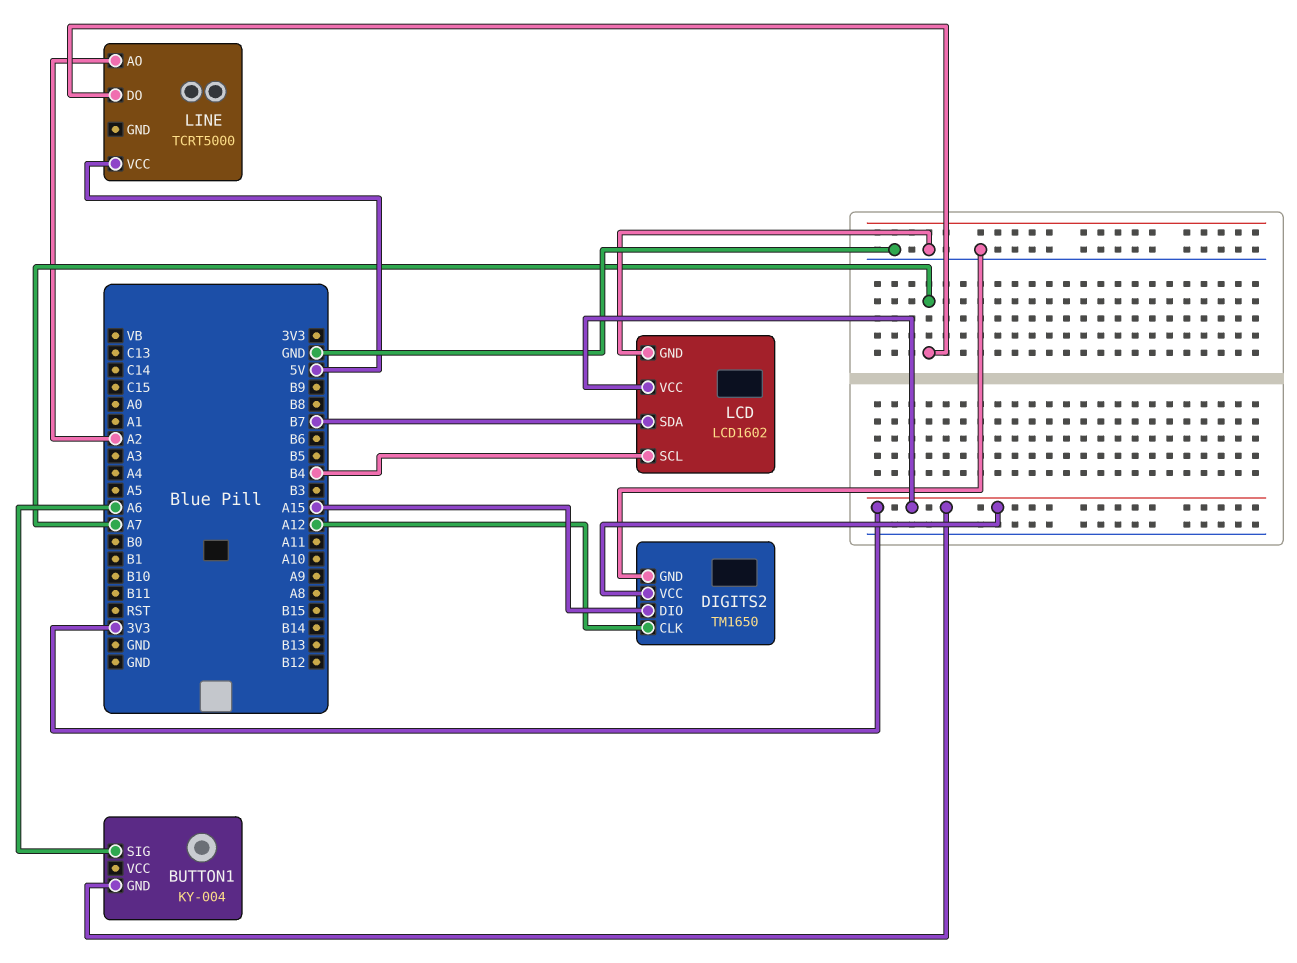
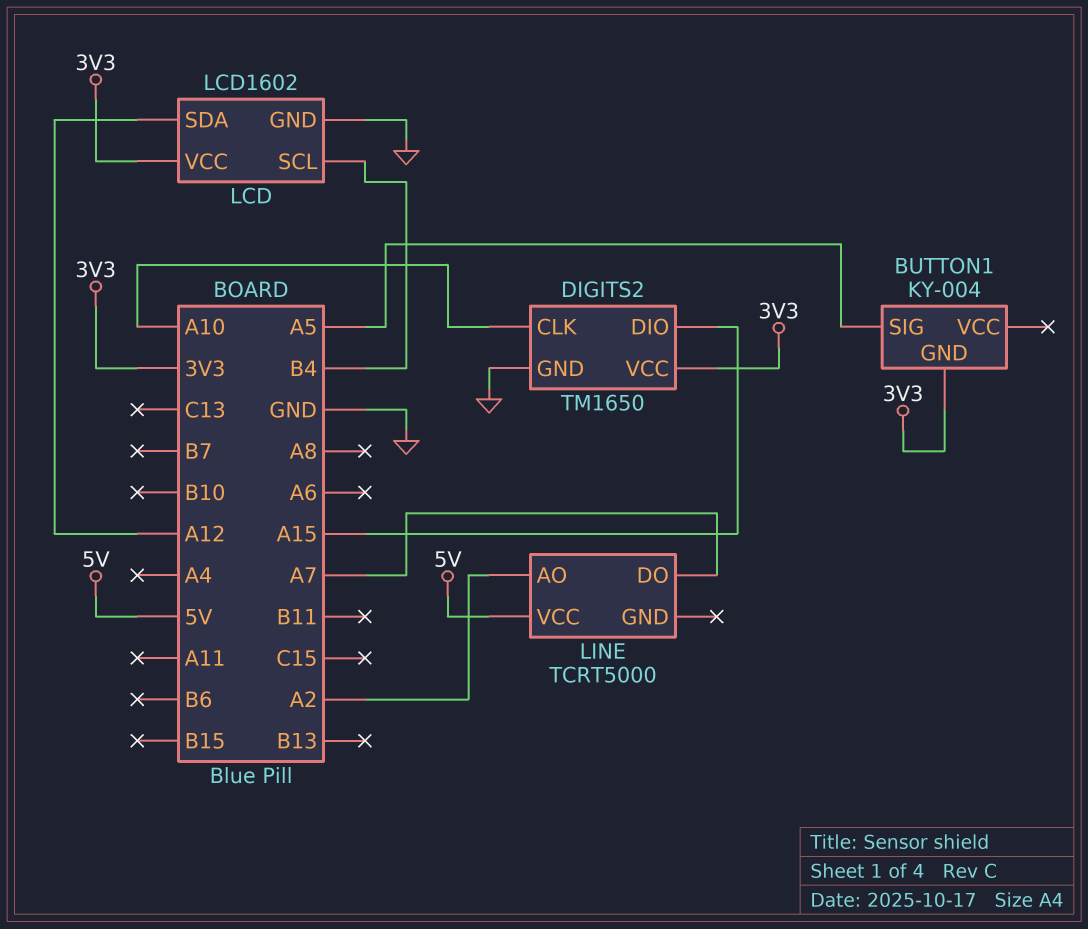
BUTTON1 pin SIG: A6 -> A5
DIGITS2 pin CLK: A12 -> A10
LCD pin SDA: B7 -> A12

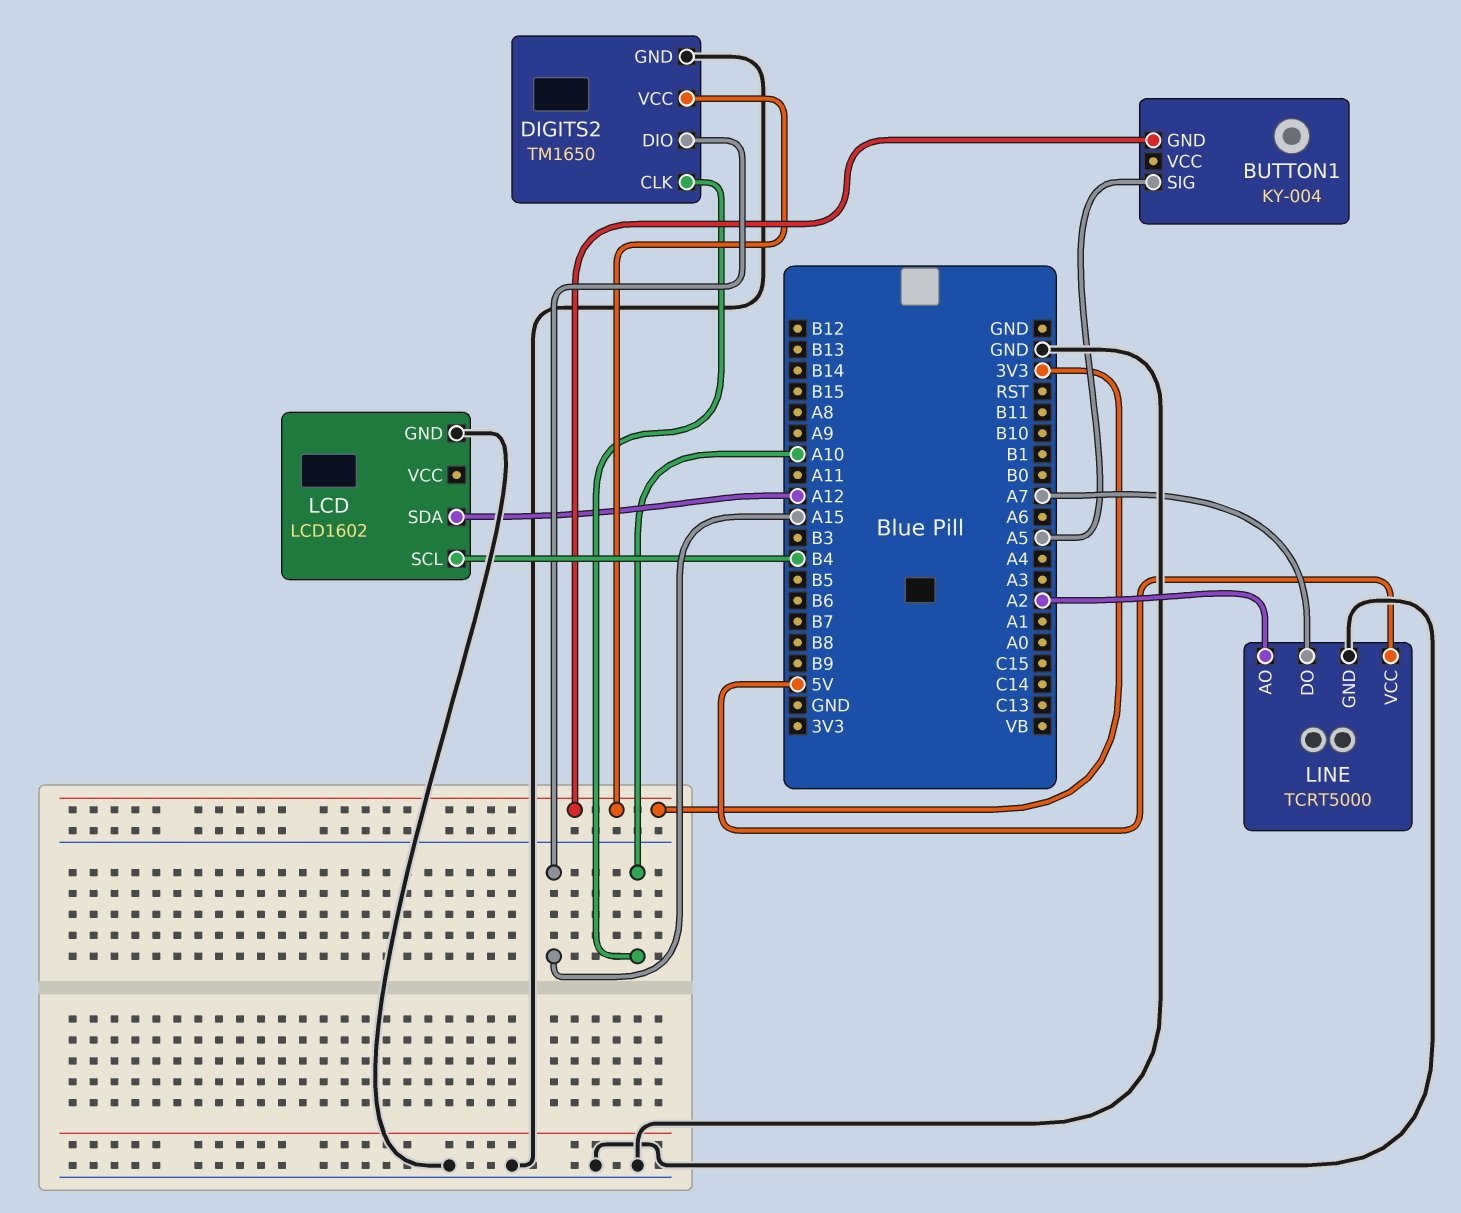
LCD pin VCC: 3V3 -> none
LINE pin GND: none -> GND

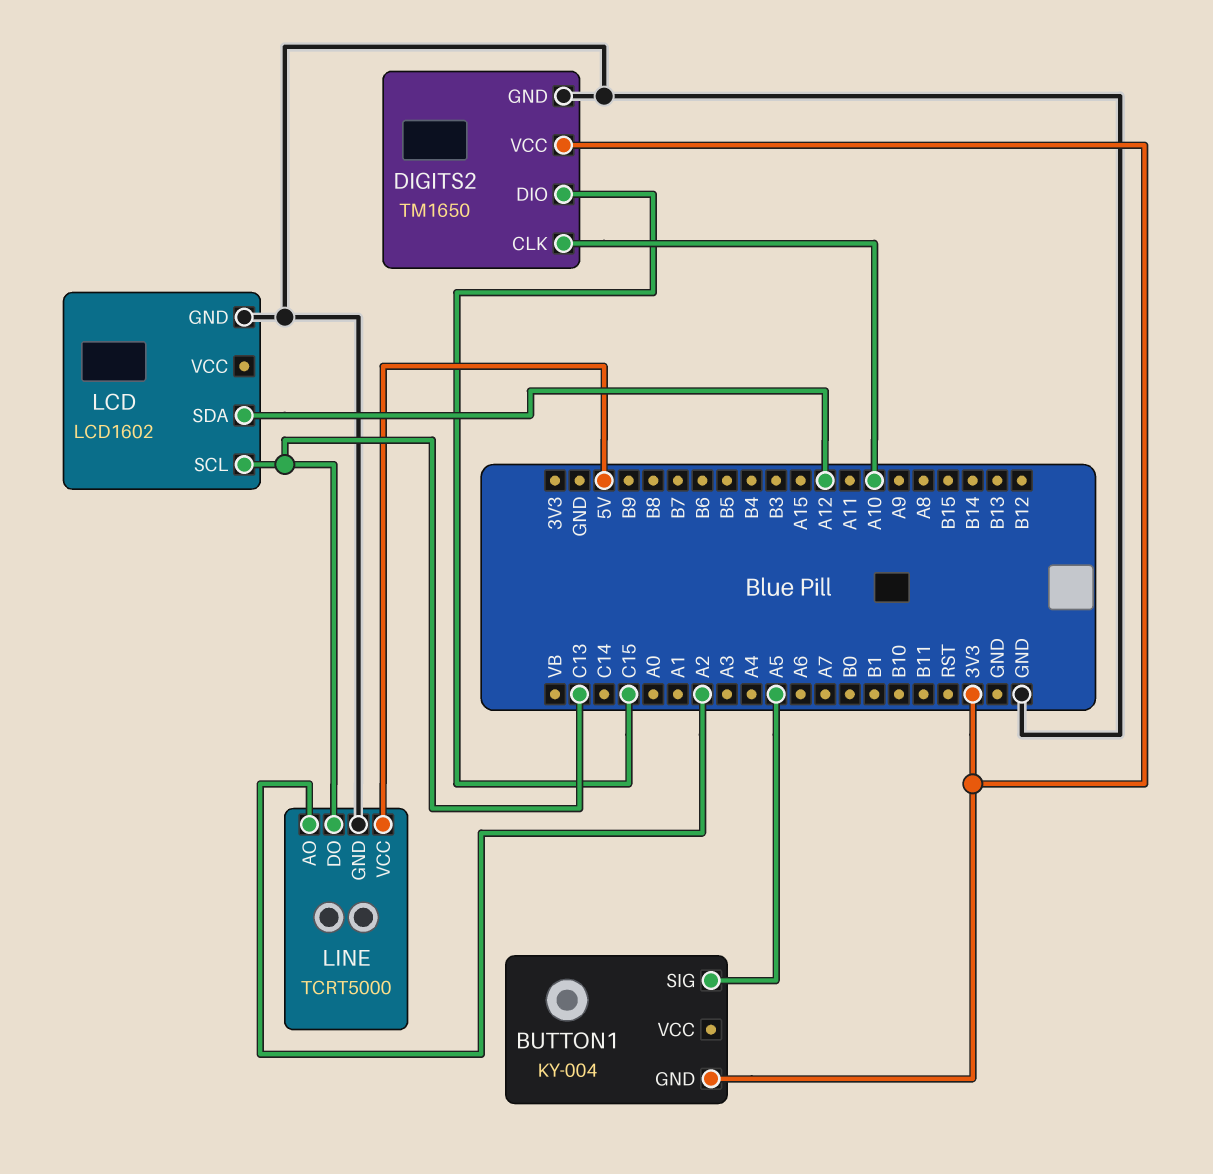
DIGITS2 pin DIO: A15 -> C15
LCD pin SCL: B4 -> C13
LINE pin DO: A7 -> C13

